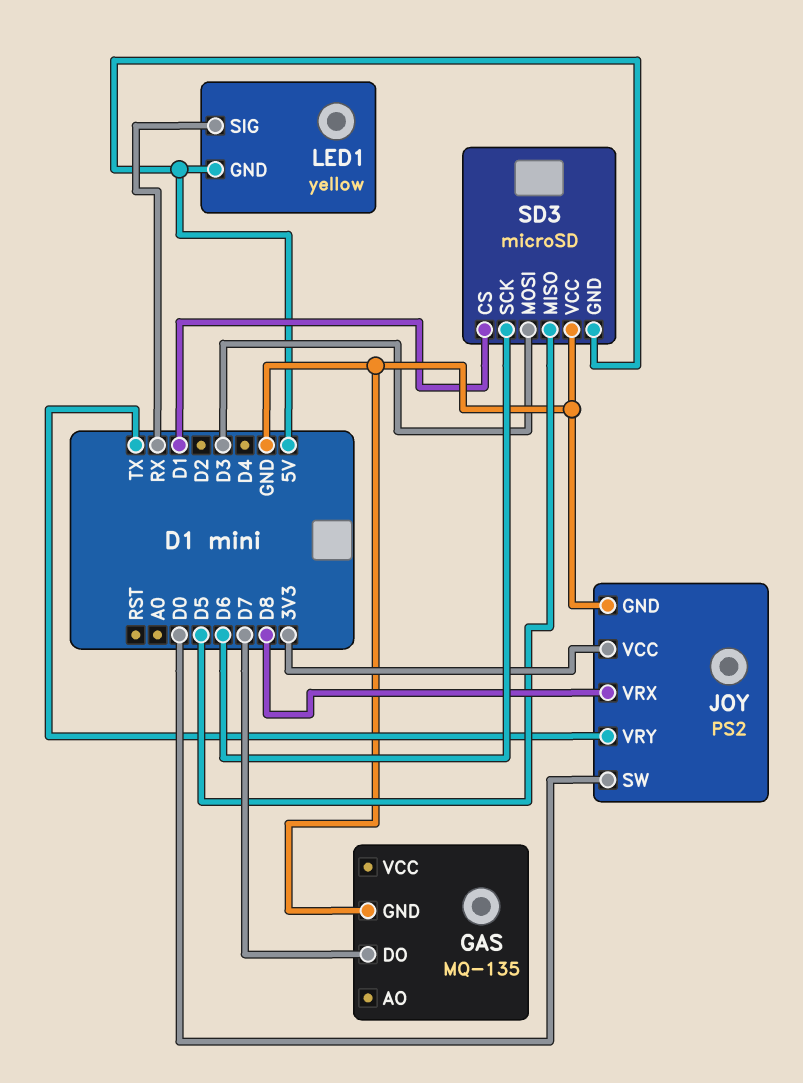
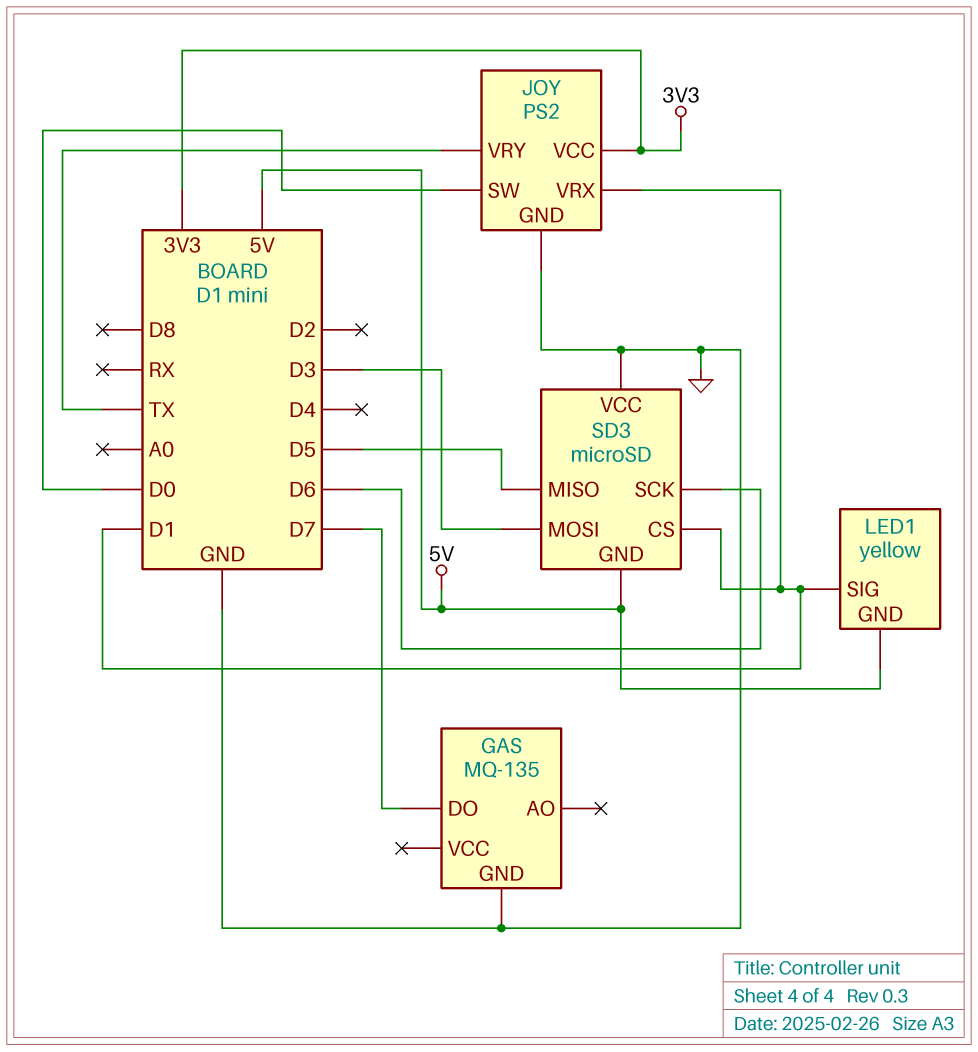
JOY pin VRX: D8 -> D1
LED1 pin SIG: RX -> D1

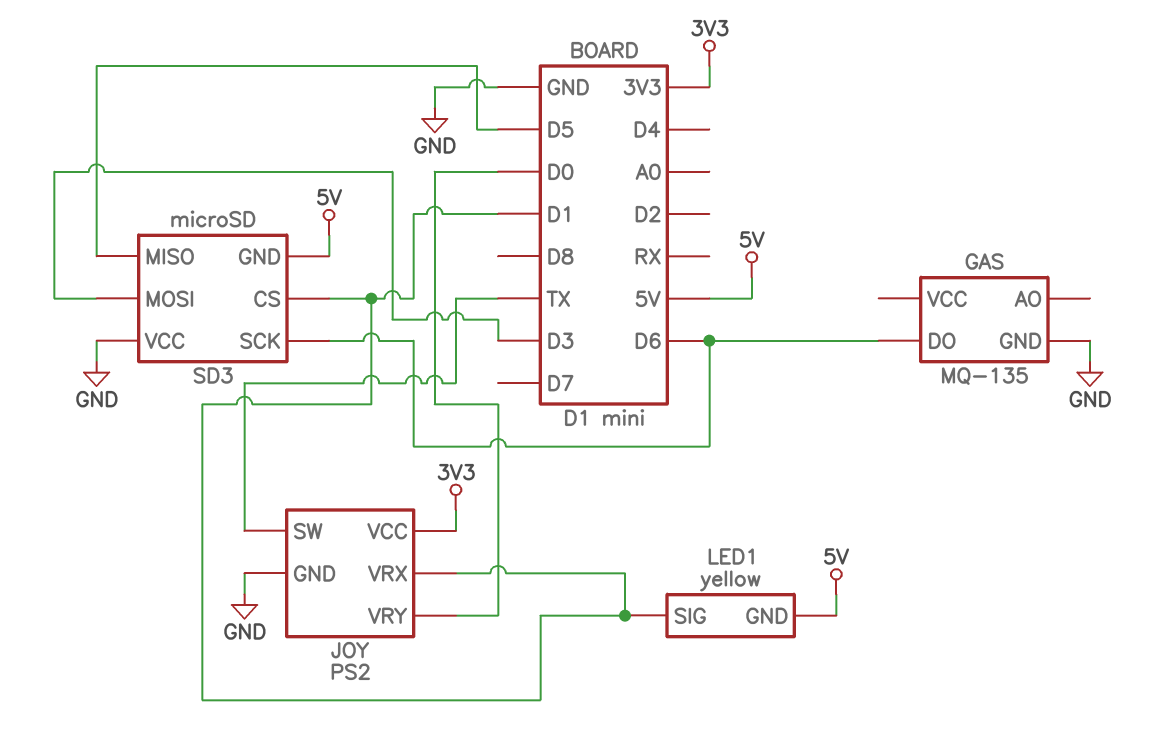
GAS pin DO: D7 -> D6
JOY pin SW: D0 -> TX
JOY pin VRY: TX -> D0

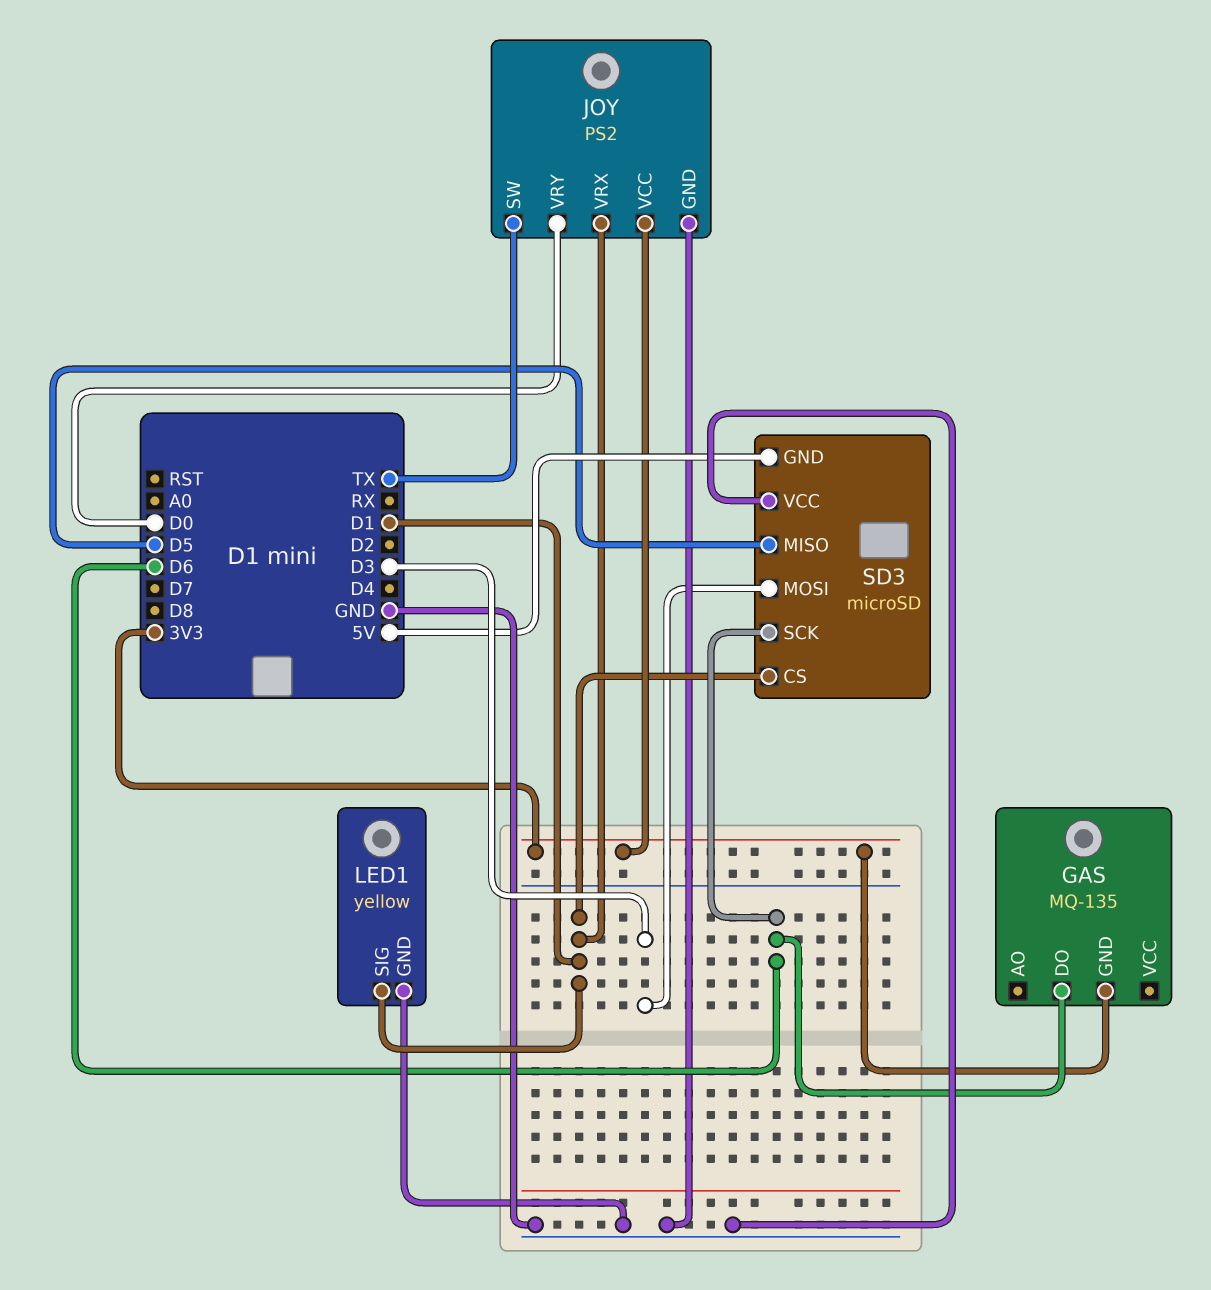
GAS pin GND: GND -> 3V3
LED1 pin GND: 5V -> GND

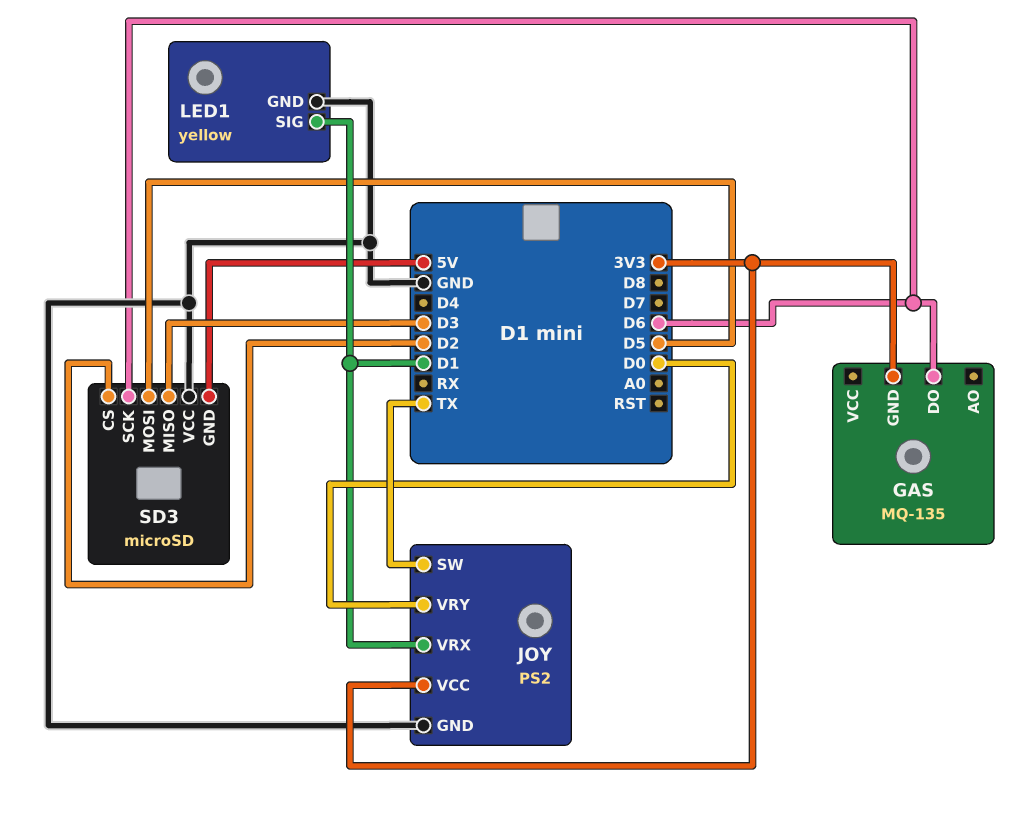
SD3 pin CS: D1 -> D2
SD3 pin MISO: D5 -> D3
SD3 pin MOSI: D3 -> D5

